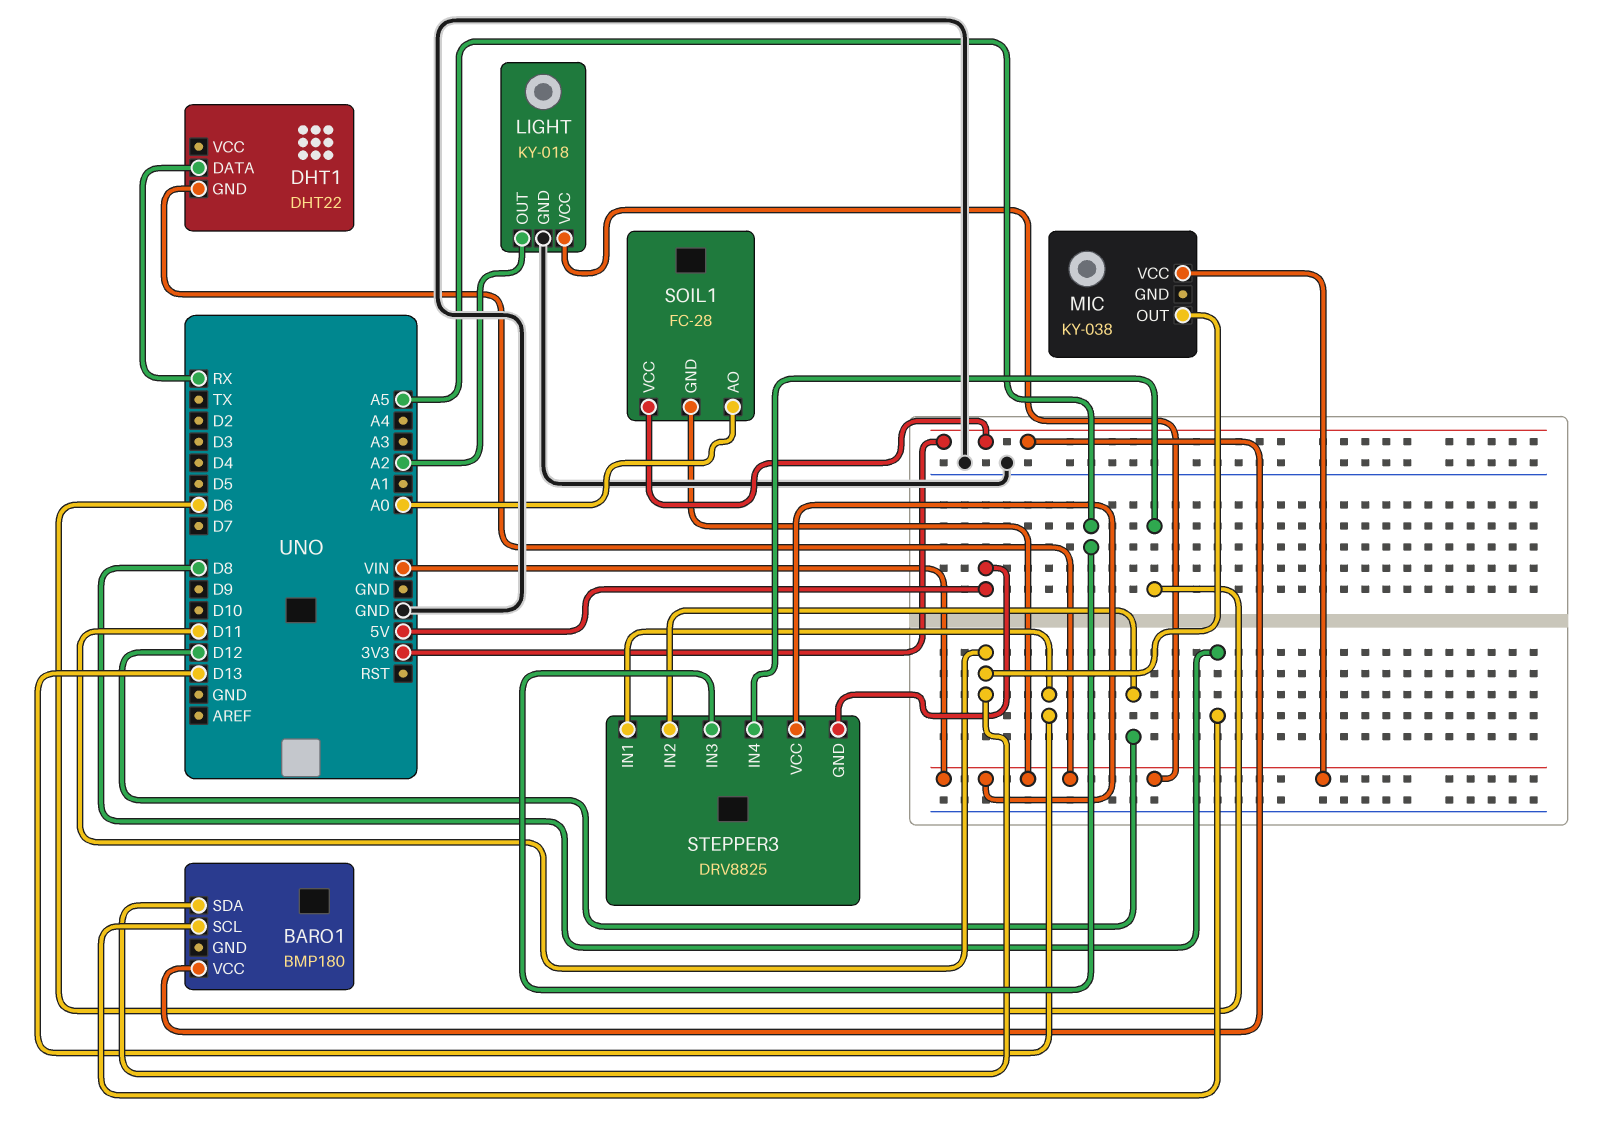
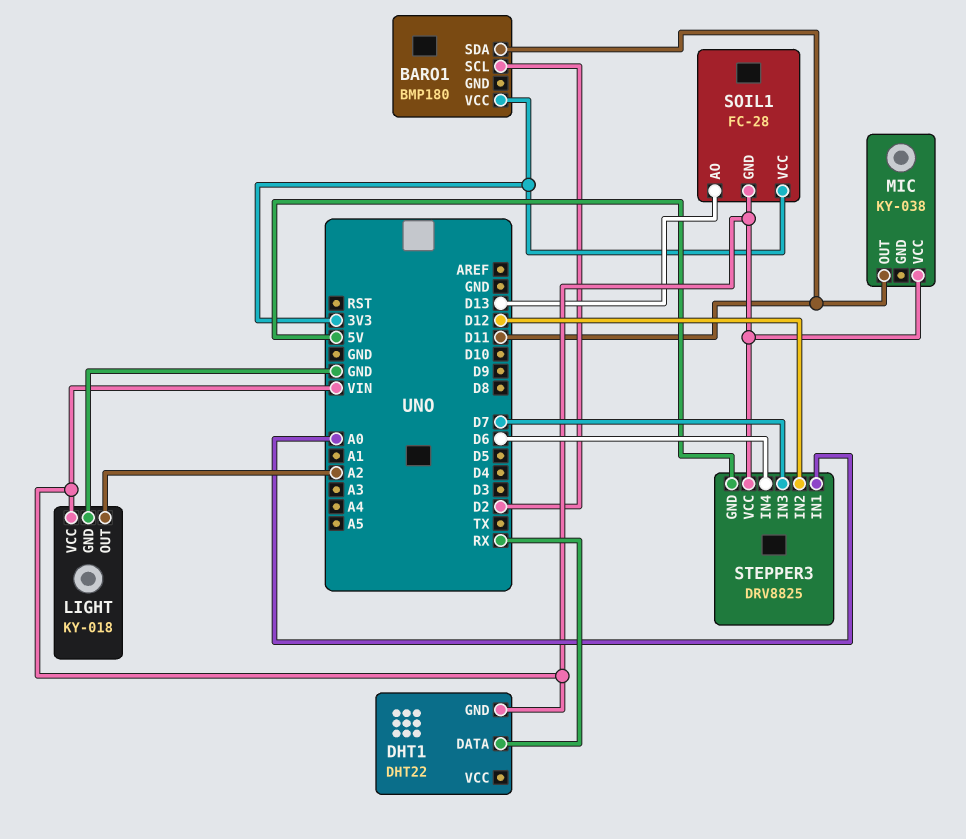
BARO1 pin SCL: D8 -> D2
SOIL1 pin AO: A0 -> D13
STEPPER3 pin IN1: D13 -> A0
STEPPER3 pin IN3: A5 -> D7

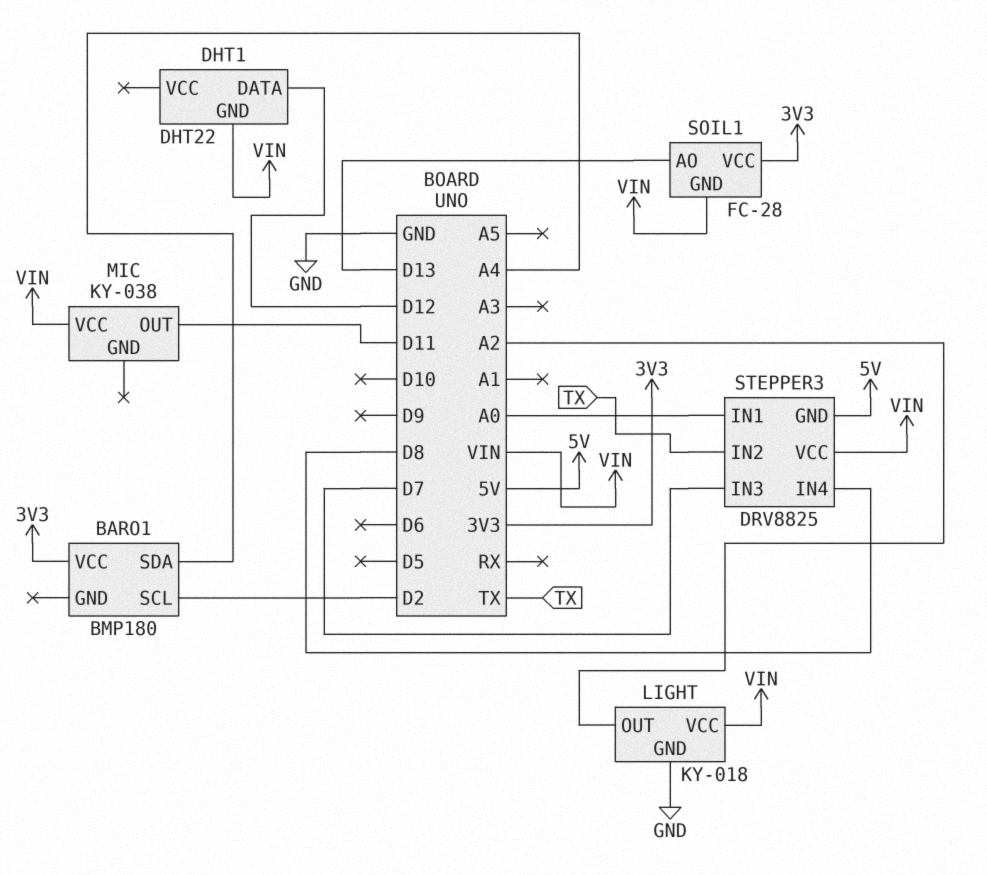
BARO1 pin SDA: D11 -> A4
DHT1 pin DATA: RX -> D12
STEPPER3 pin IN2: D12 -> TX
STEPPER3 pin IN4: D6 -> D8

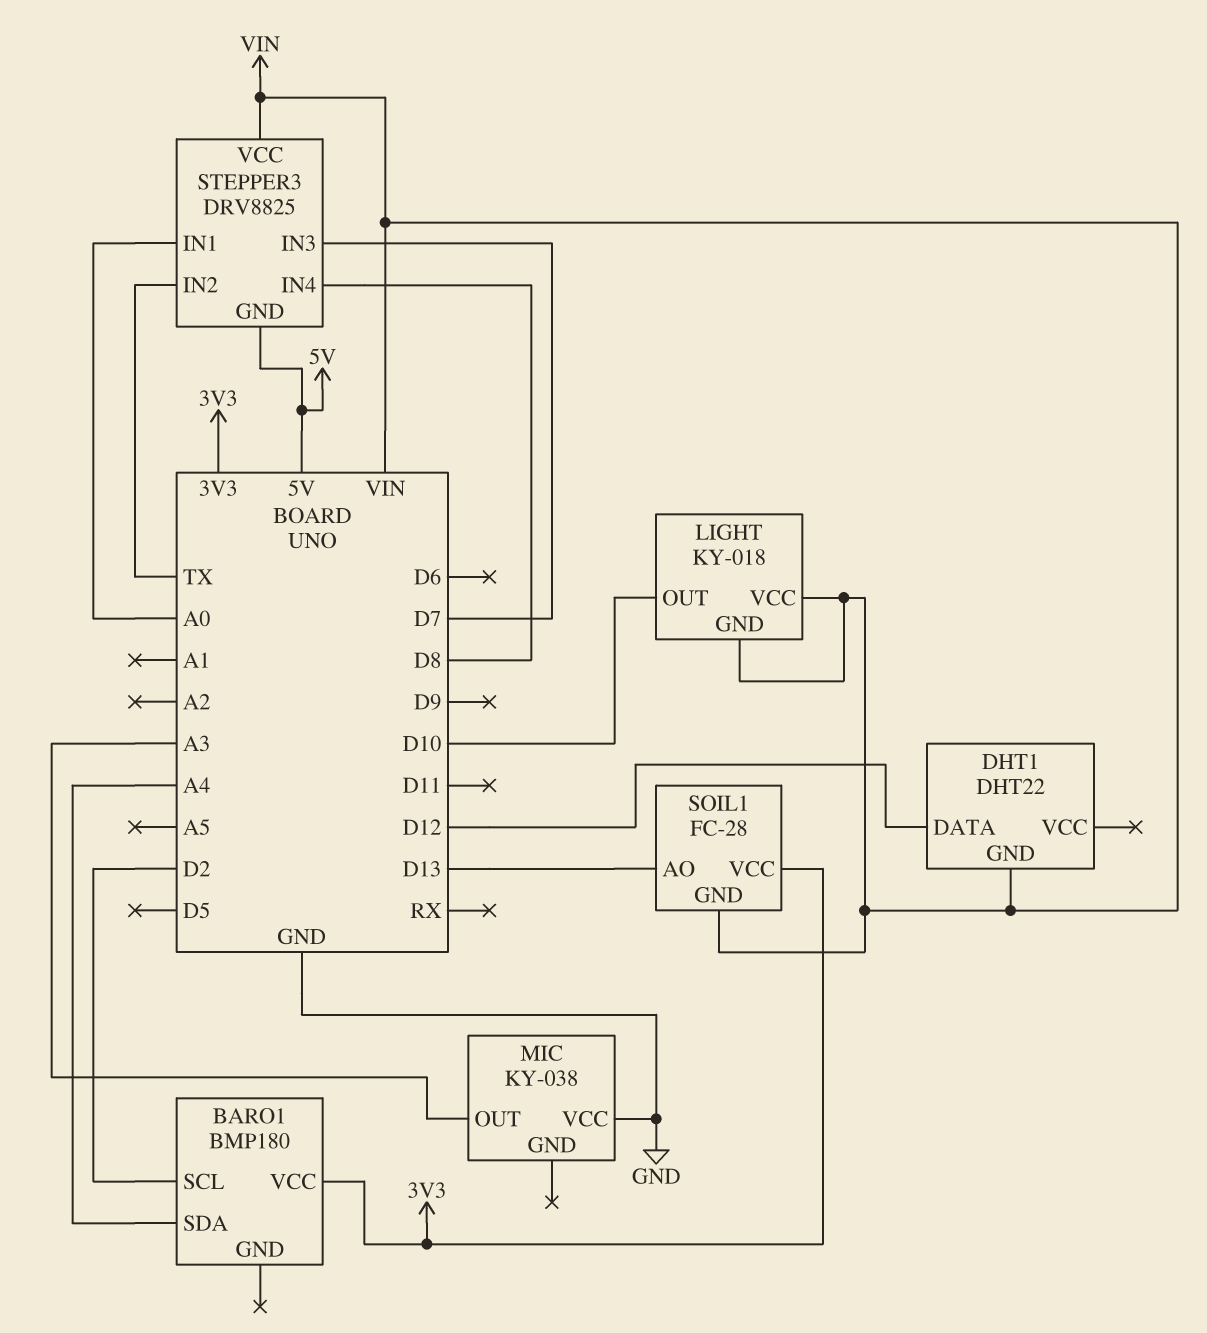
LIGHT pin GND: GND -> VIN
LIGHT pin OUT: A2 -> D10
MIC pin OUT: D11 -> A3
MIC pin VCC: VIN -> GND

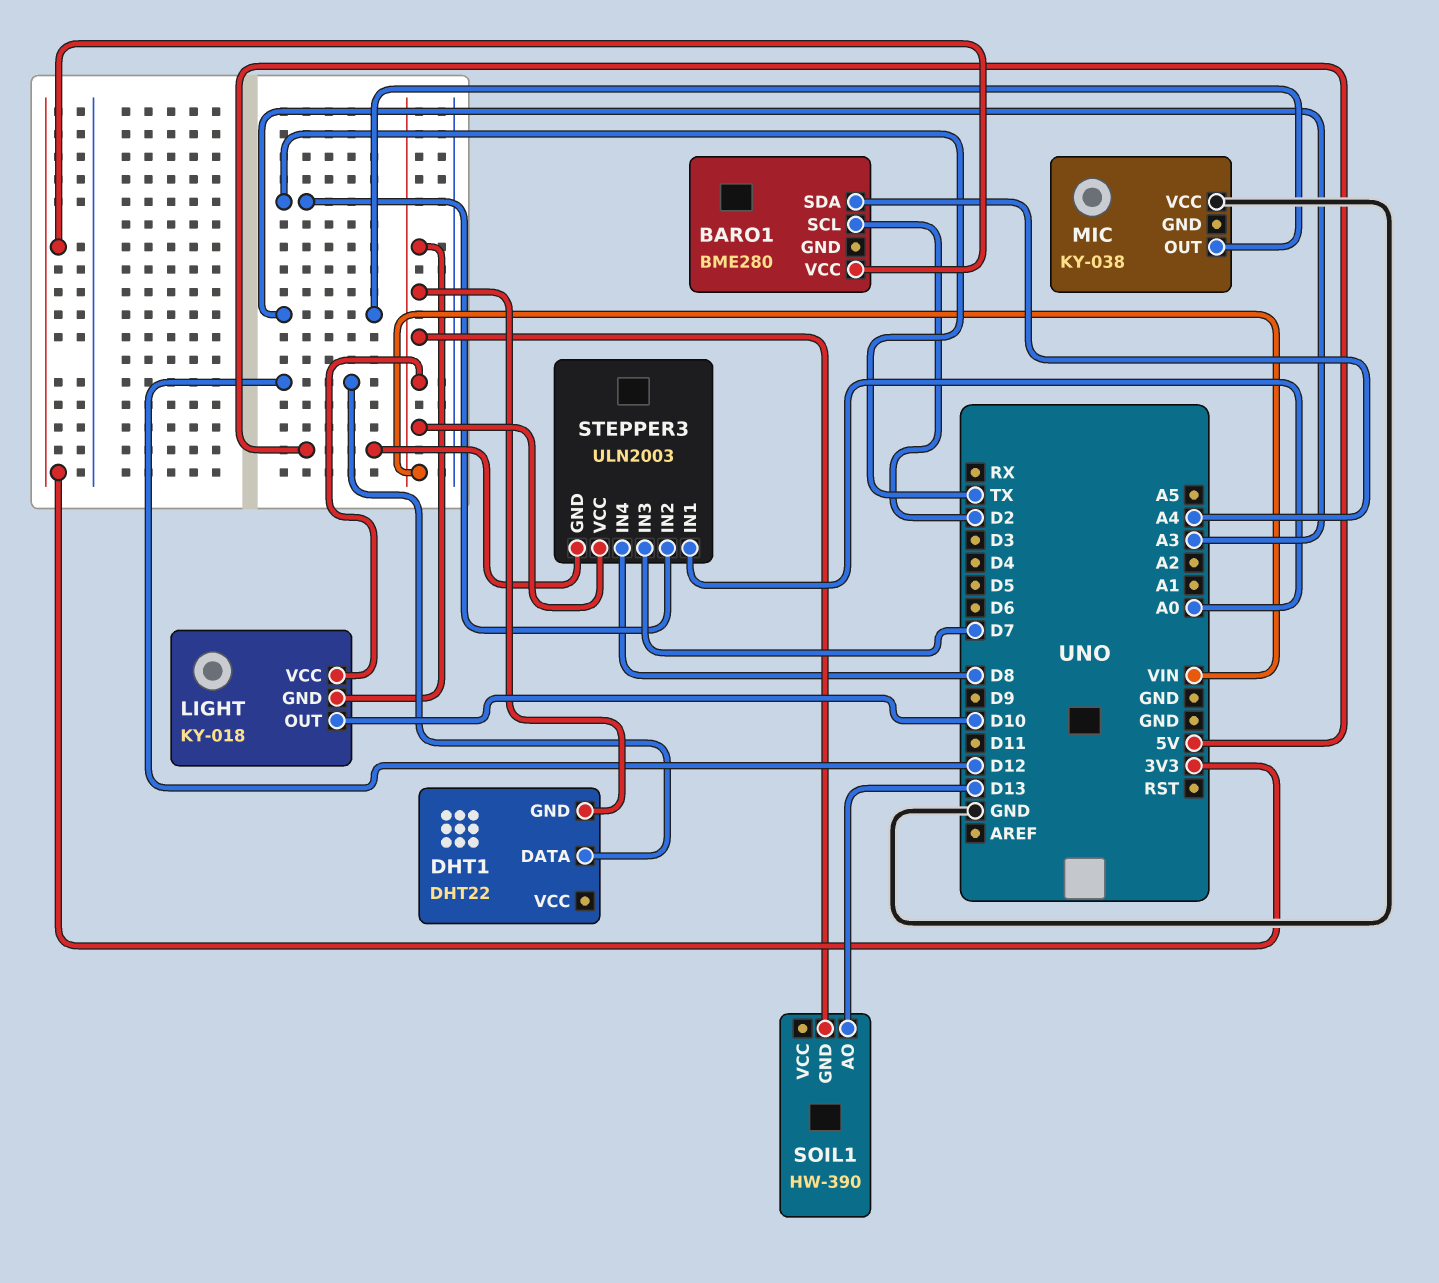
BARO1: BMP180 -> BME280
SOIL1: FC-28 -> HW-390
SOIL1 pin VCC: 3V3 -> none
STEPPER3: DRV8825 -> ULN2003

